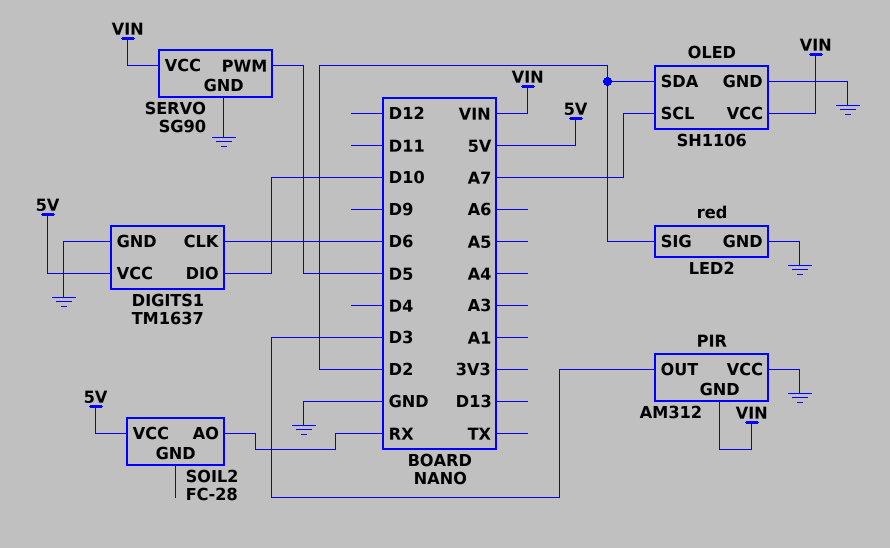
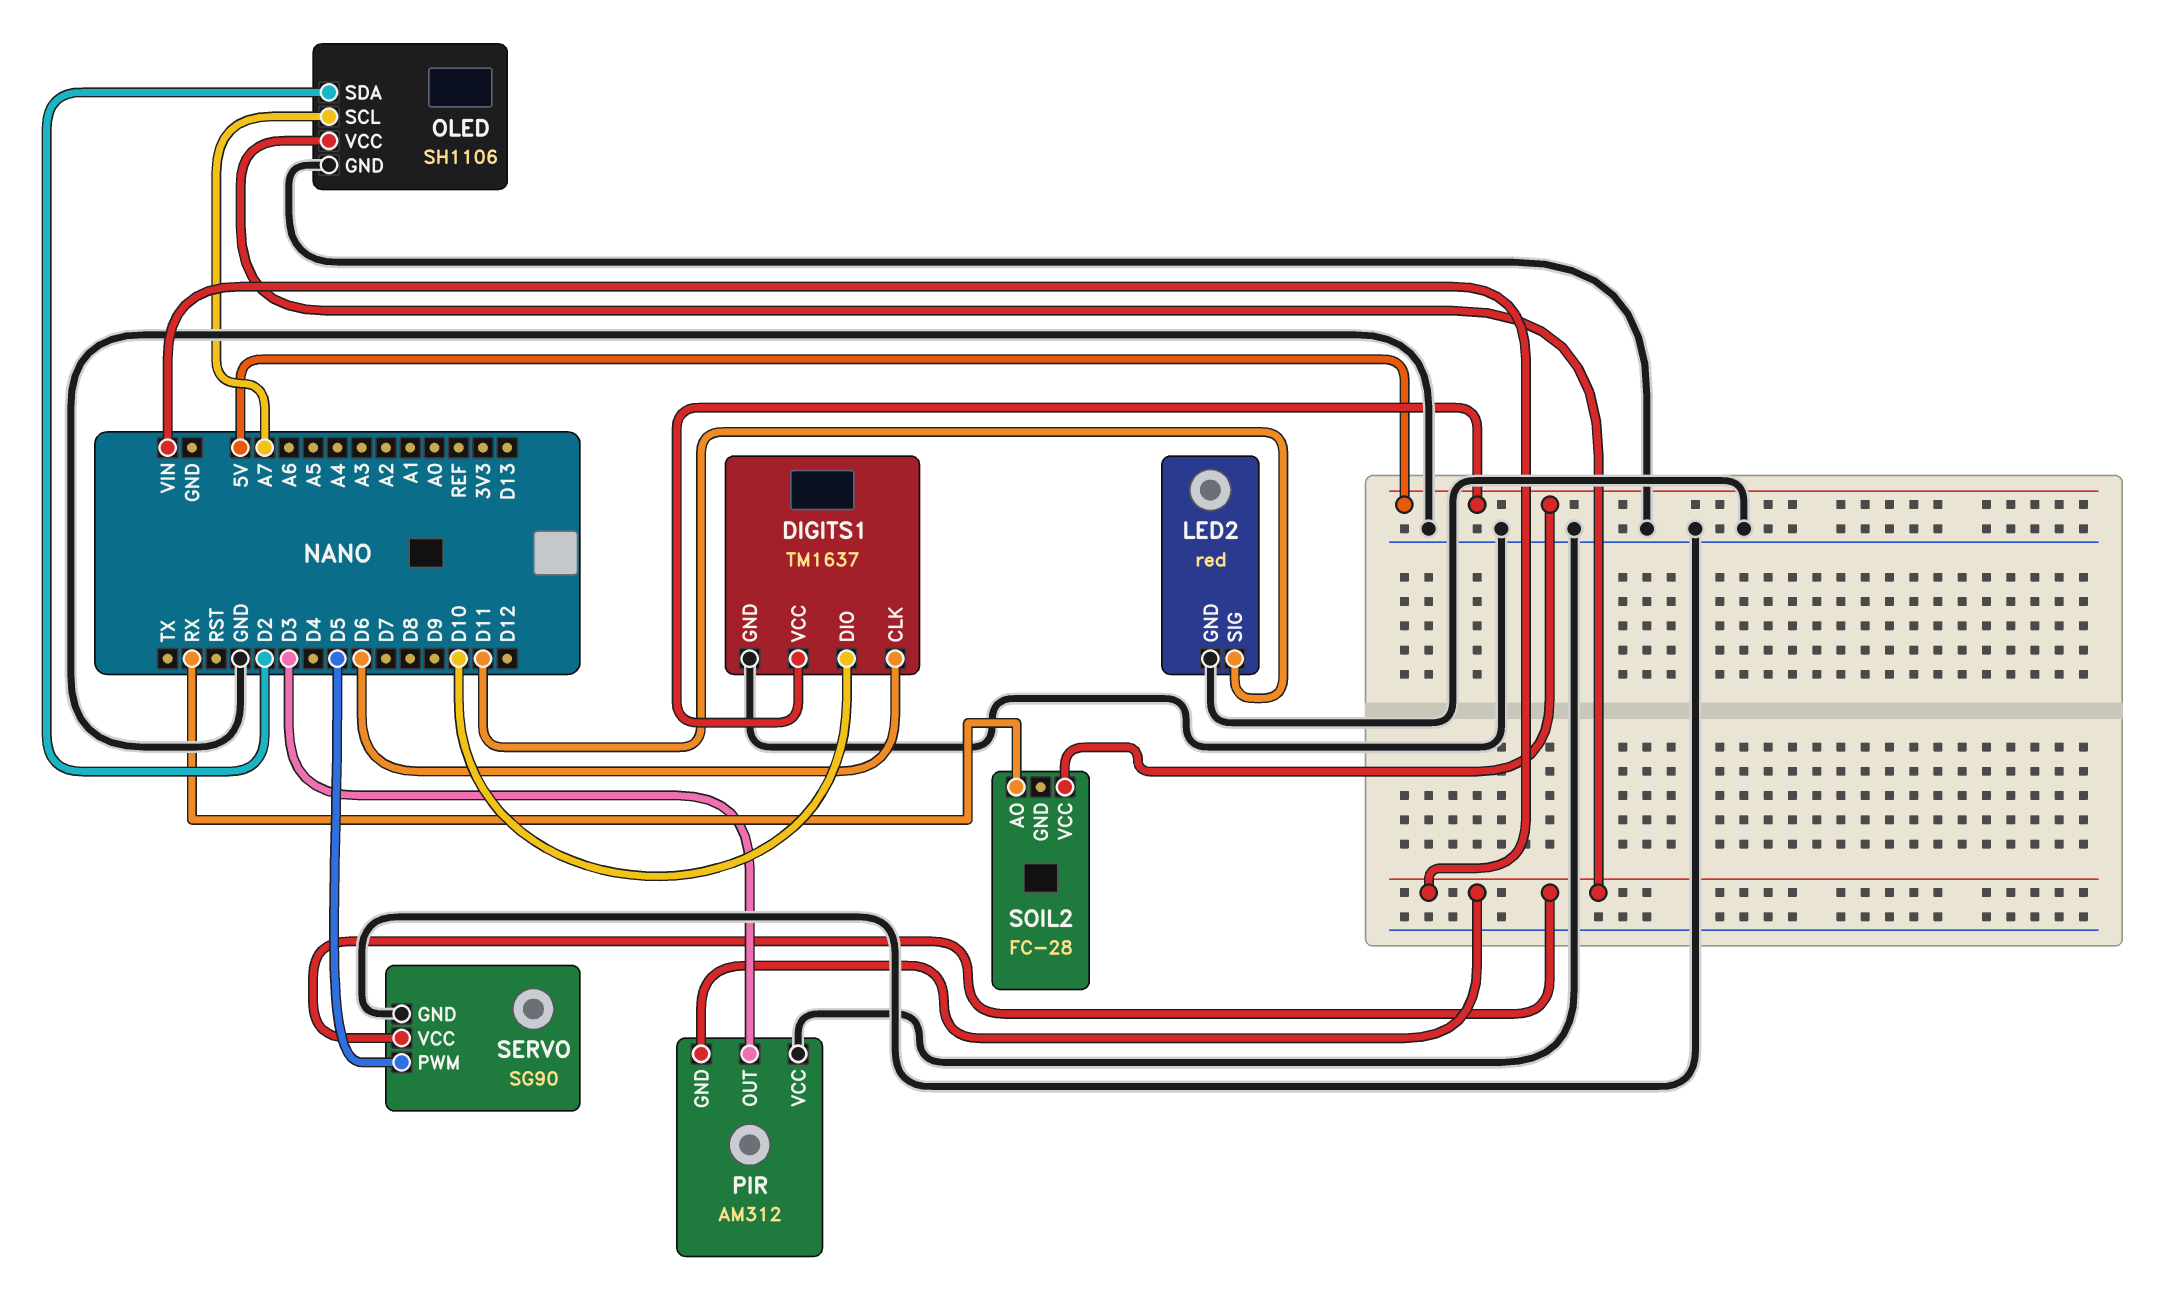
LED2 pin SIG: D2 -> D11

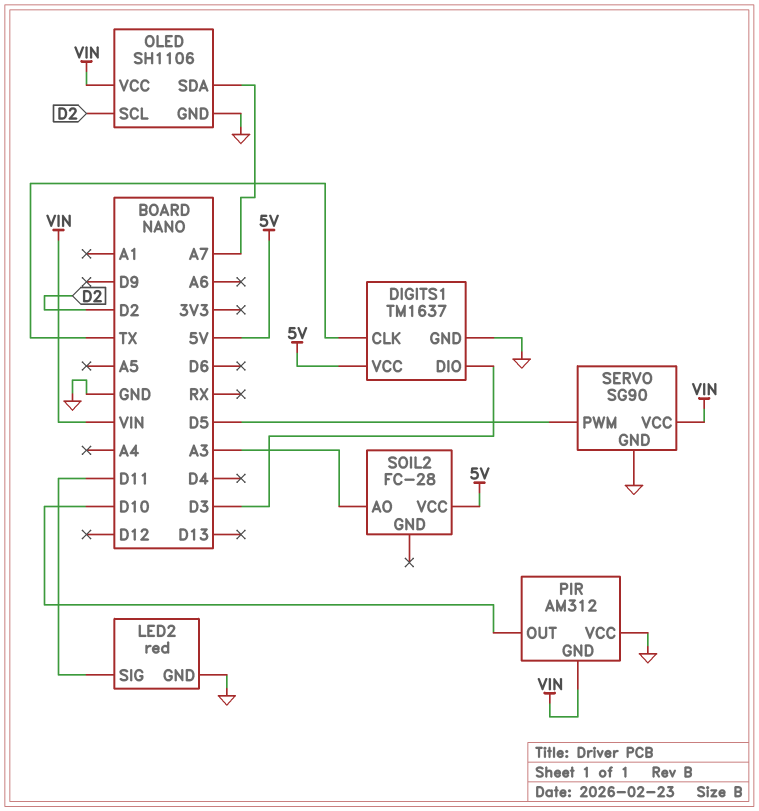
DIGITS1 pin CLK: D6 -> TX
DIGITS1 pin DIO: D10 -> D3
OLED pin SCL: A7 -> D2
OLED pin SDA: D2 -> A7
PIR pin OUT: D3 -> D10
SOIL2 pin AO: RX -> A3

